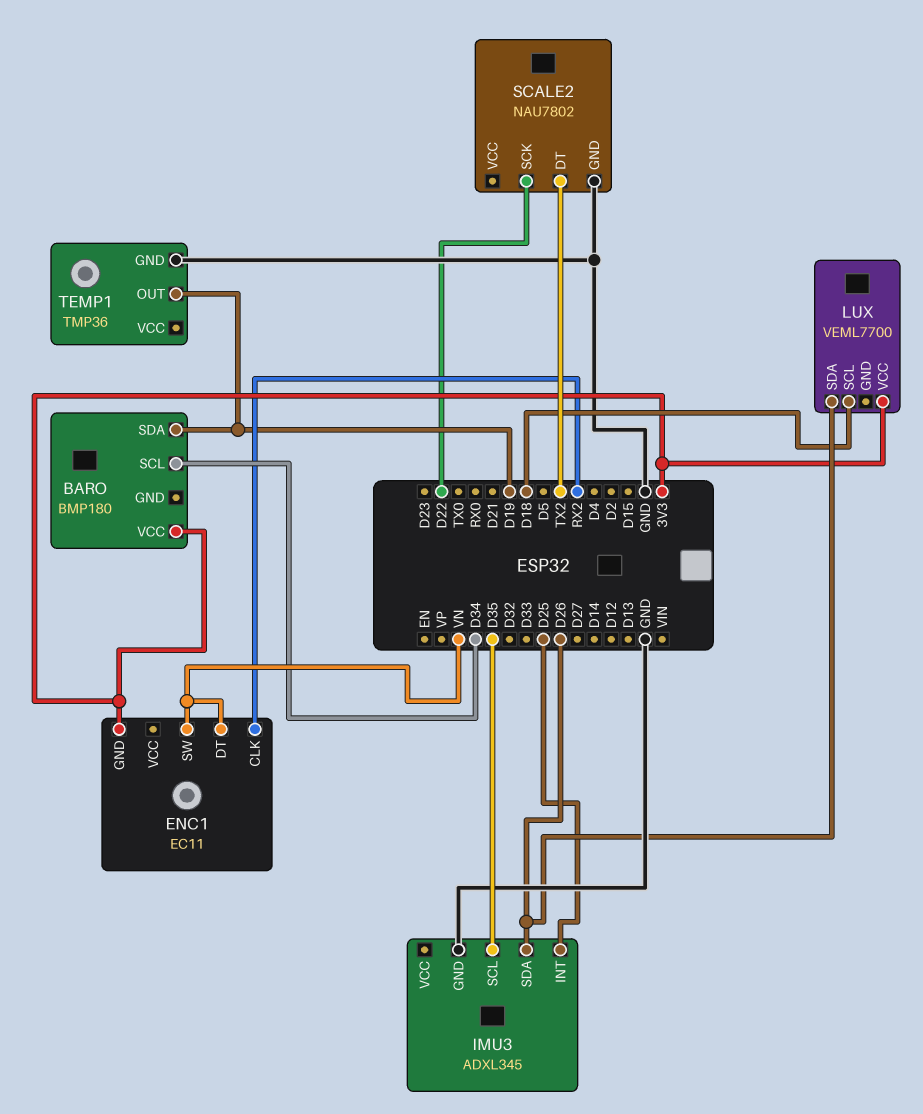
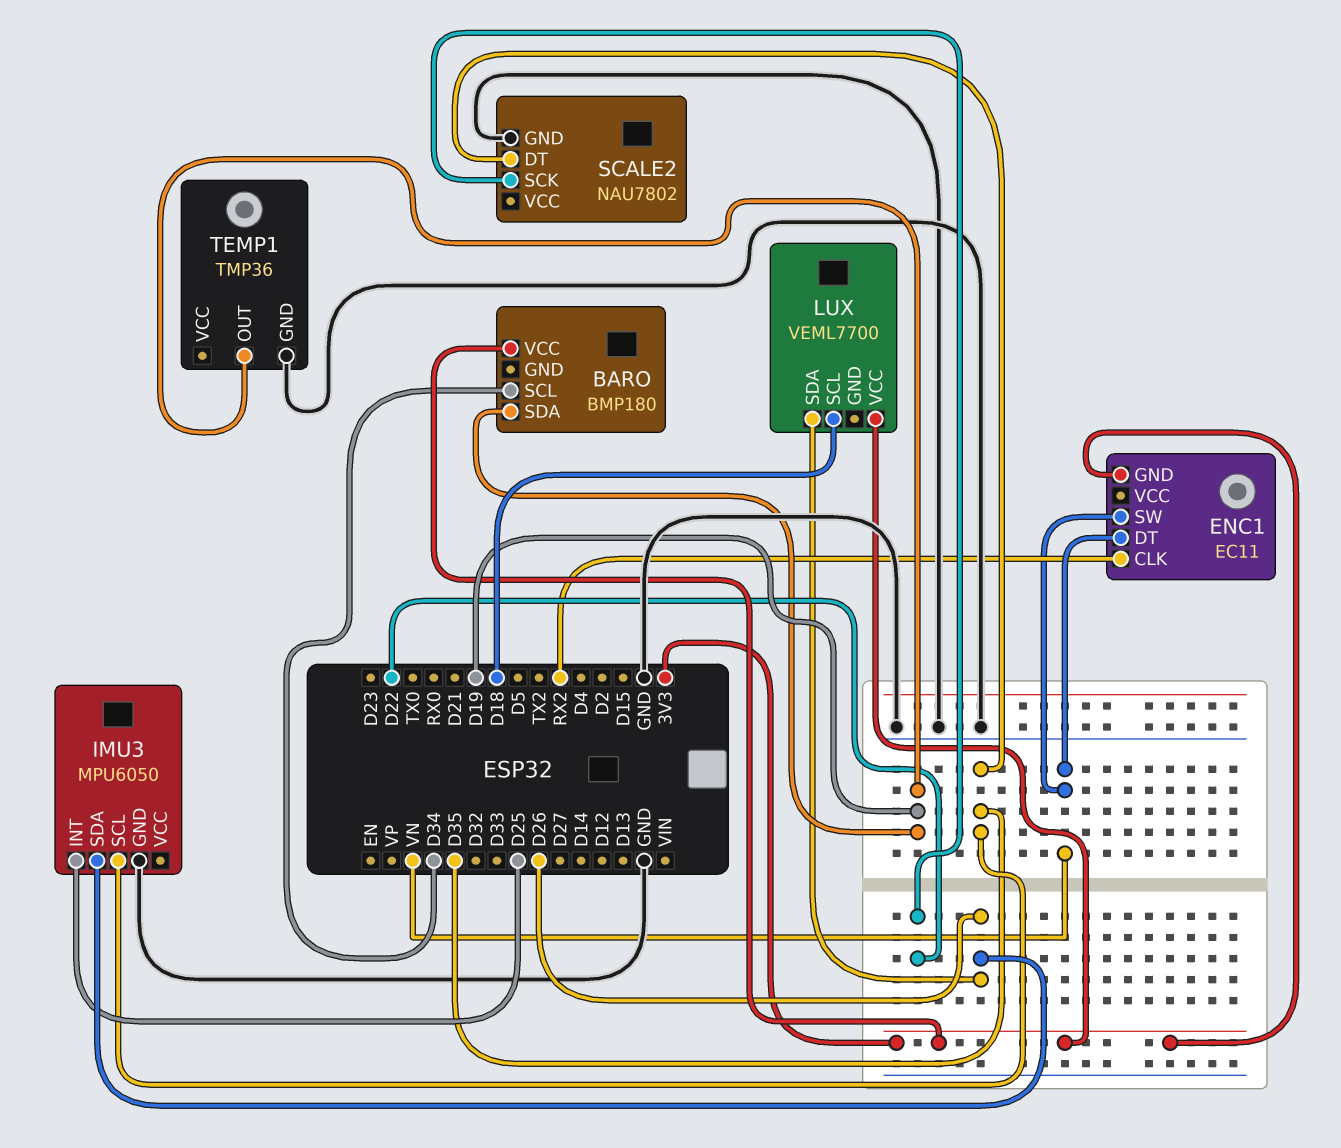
IMU3: ADXL345 -> MPU6050
SCALE2 pin DT: TX2 -> D35

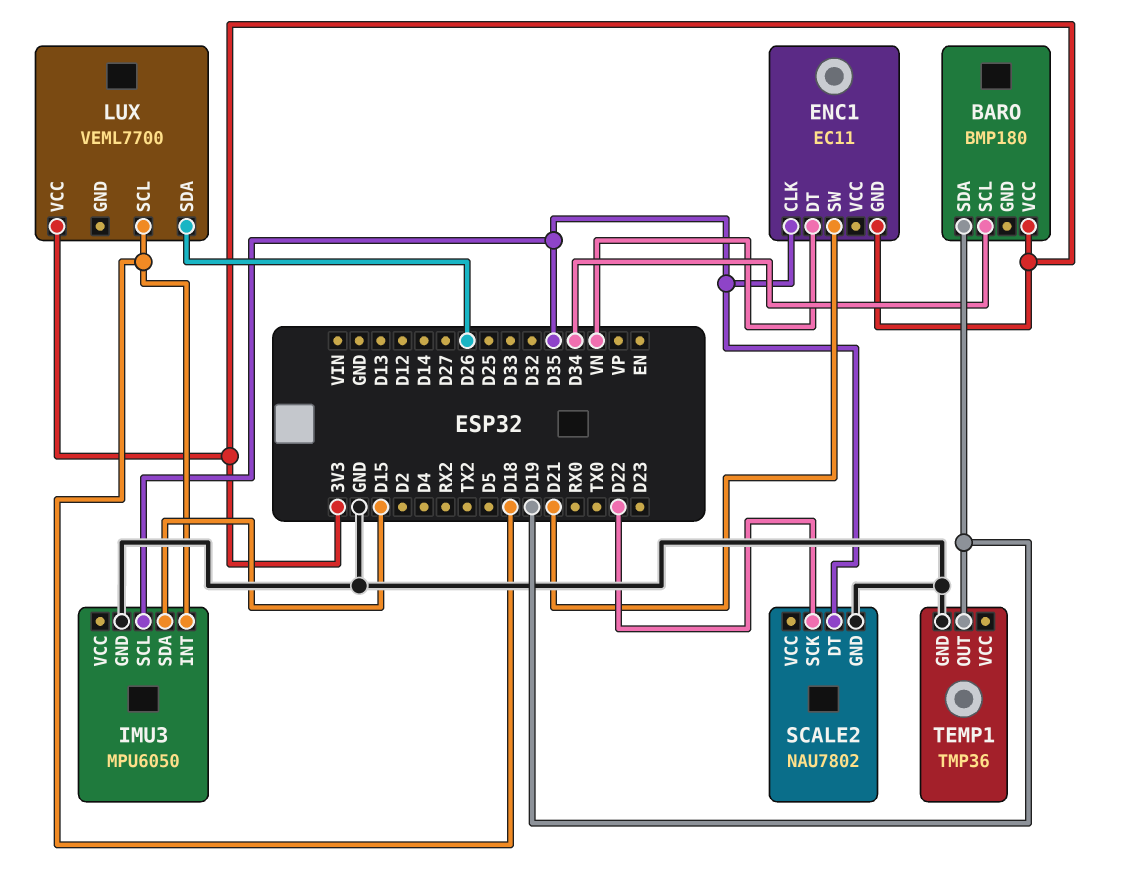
ENC1 pin CLK: RX2 -> D35
ENC1 pin SW: VN -> D21
IMU3 pin INT: D25 -> D18
IMU3 pin SDA: D26 -> D15

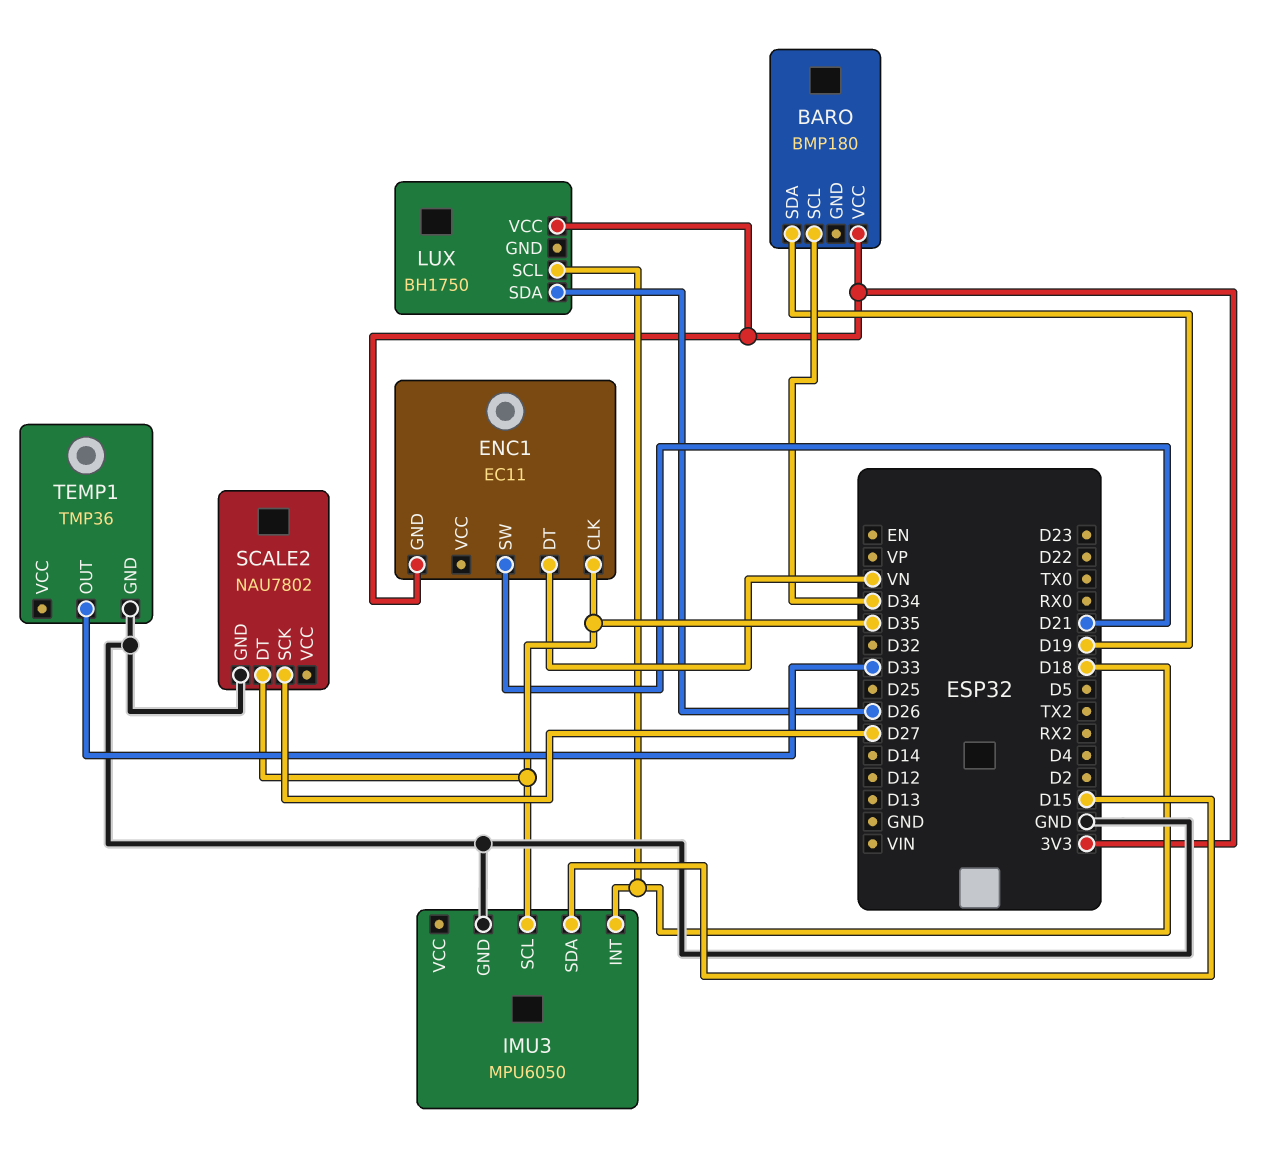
LUX: VEML7700 -> BH1750
SCALE2 pin SCK: D22 -> D27
TEMP1 pin OUT: D19 -> D33

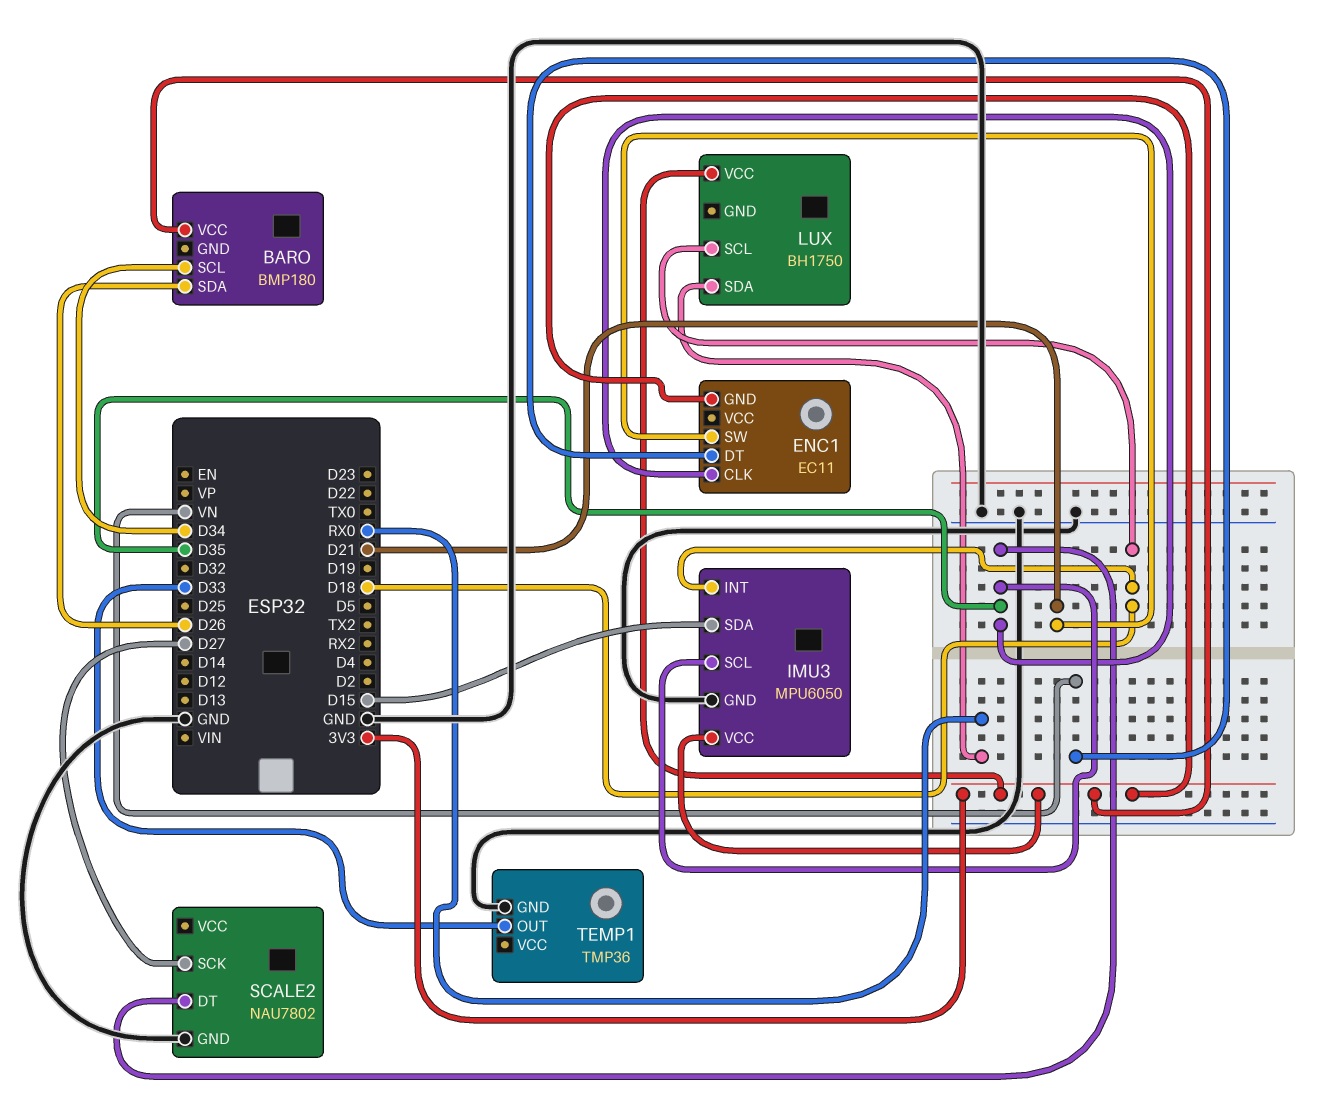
BARO pin SDA: D19 -> D26
IMU3 pin VCC: none -> 3V3
LUX pin SDA: D26 -> RX0

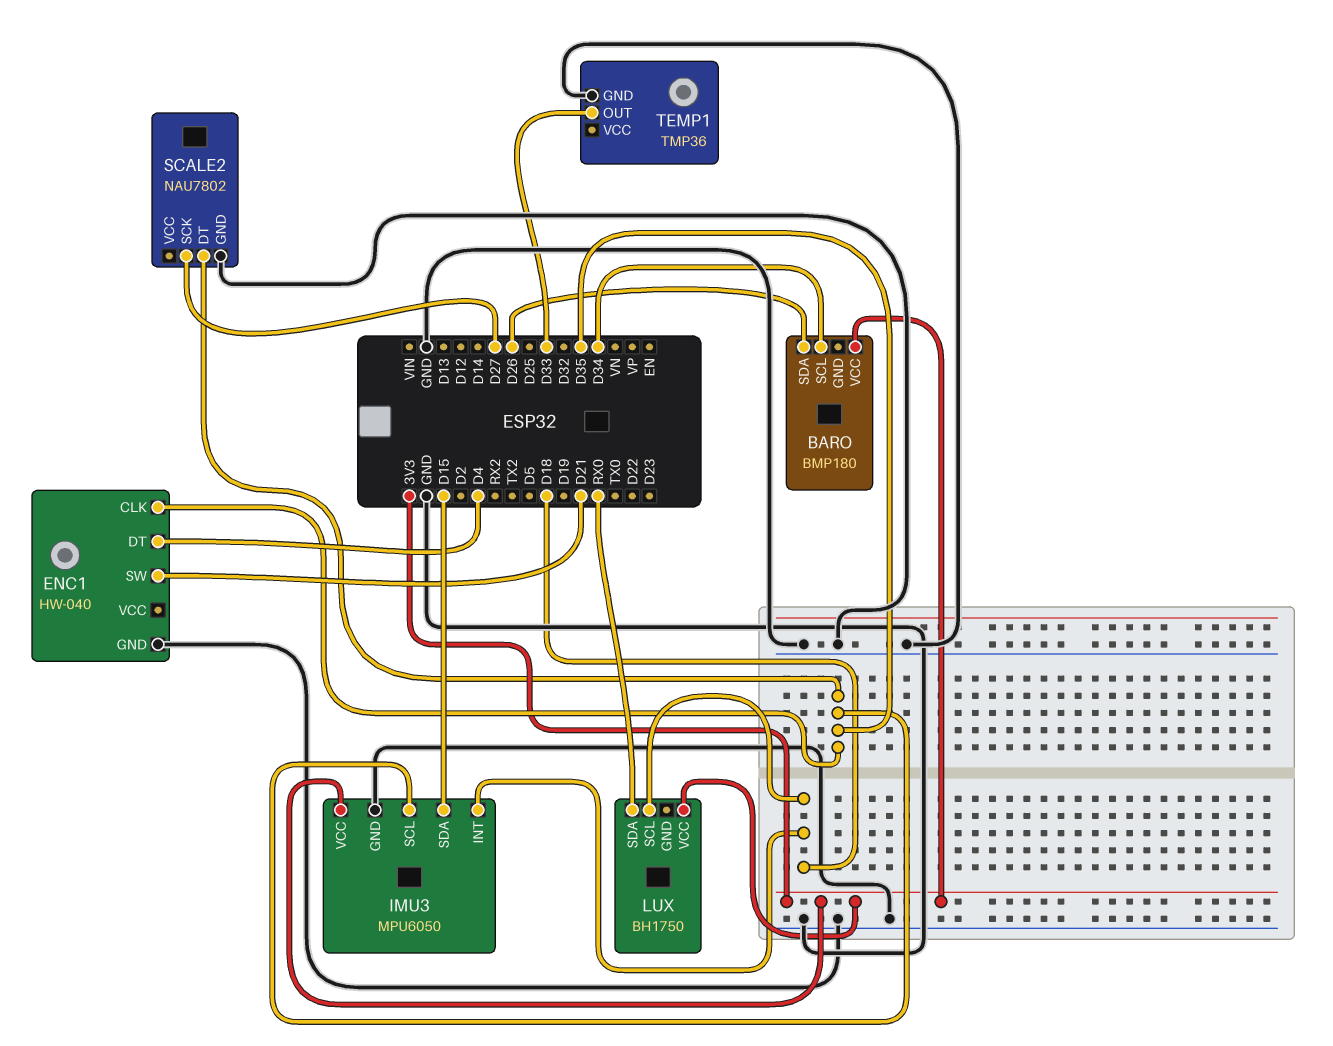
ENC1: EC11 -> HW-040
ENC1 pin DT: VN -> D4
ENC1 pin GND: 3V3 -> GND

